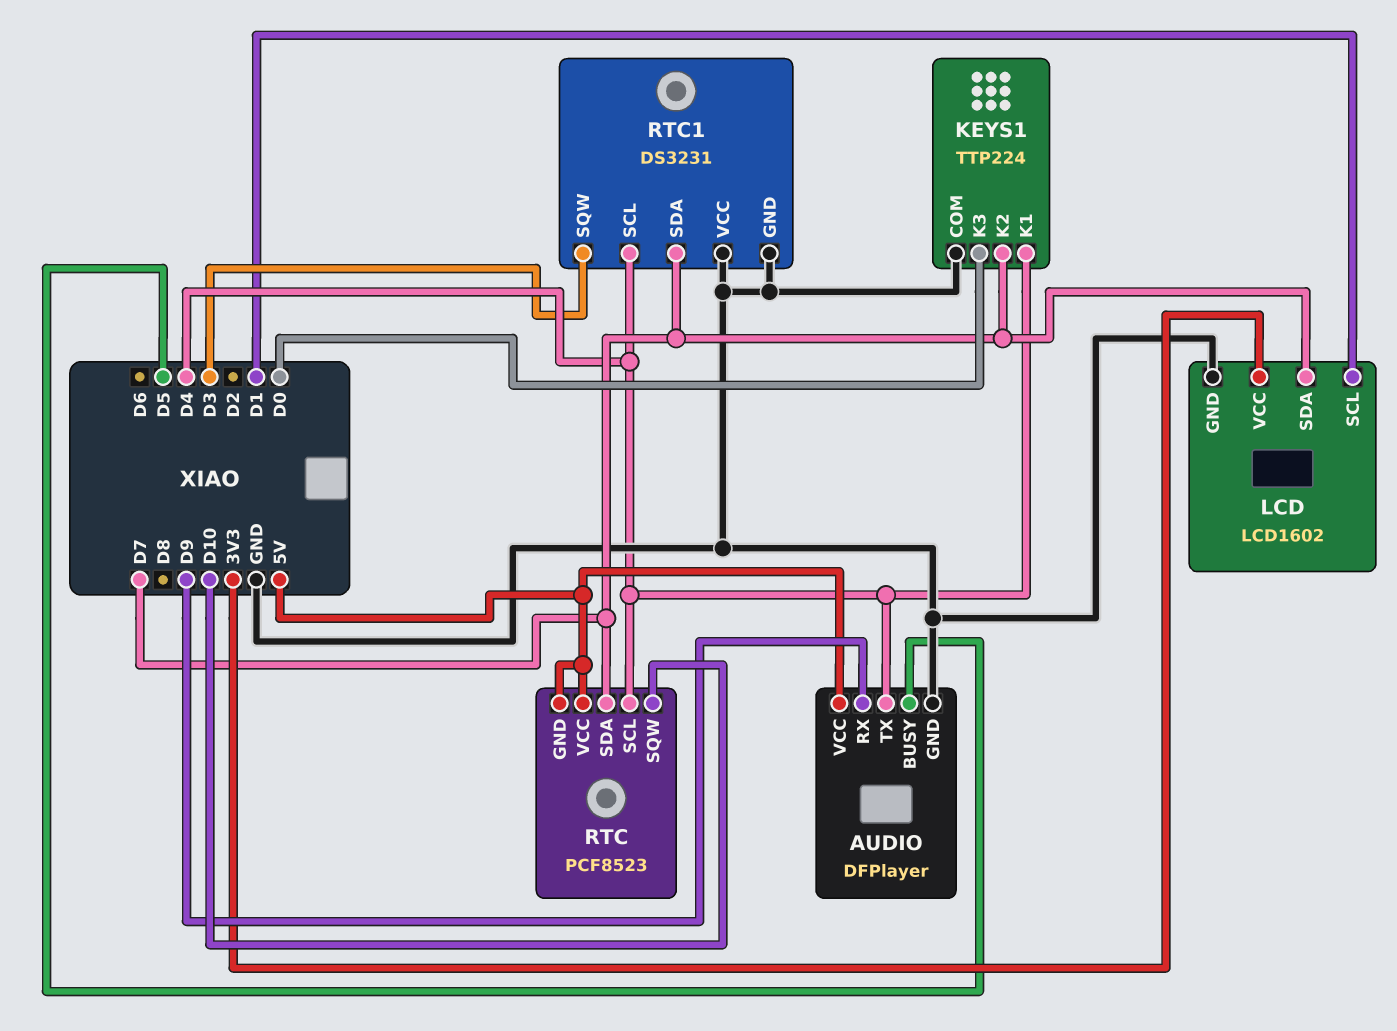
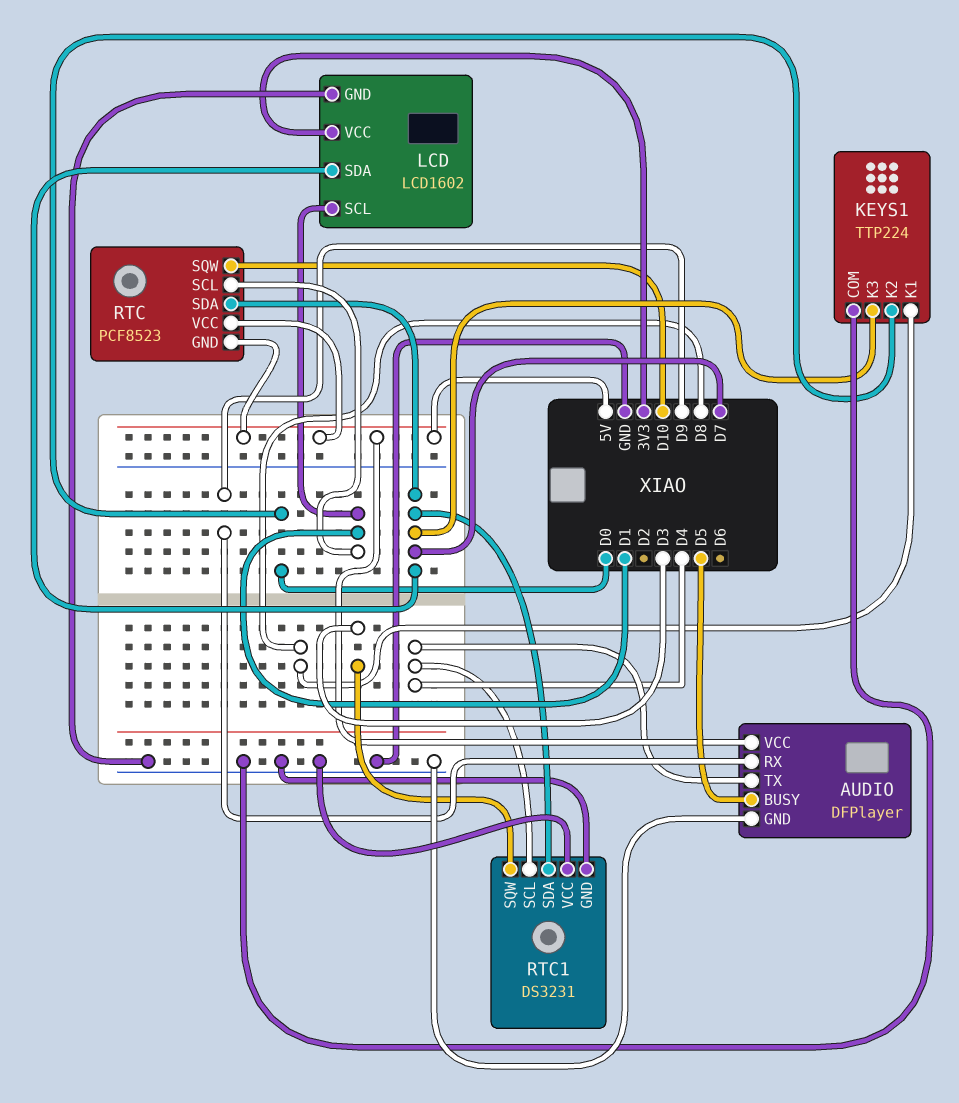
KEYS1 pin K1: D4 -> D8
KEYS1 pin K2: D7 -> D0
KEYS1 pin K3: D0 -> D7
RTC pin SCL: D4 -> D1

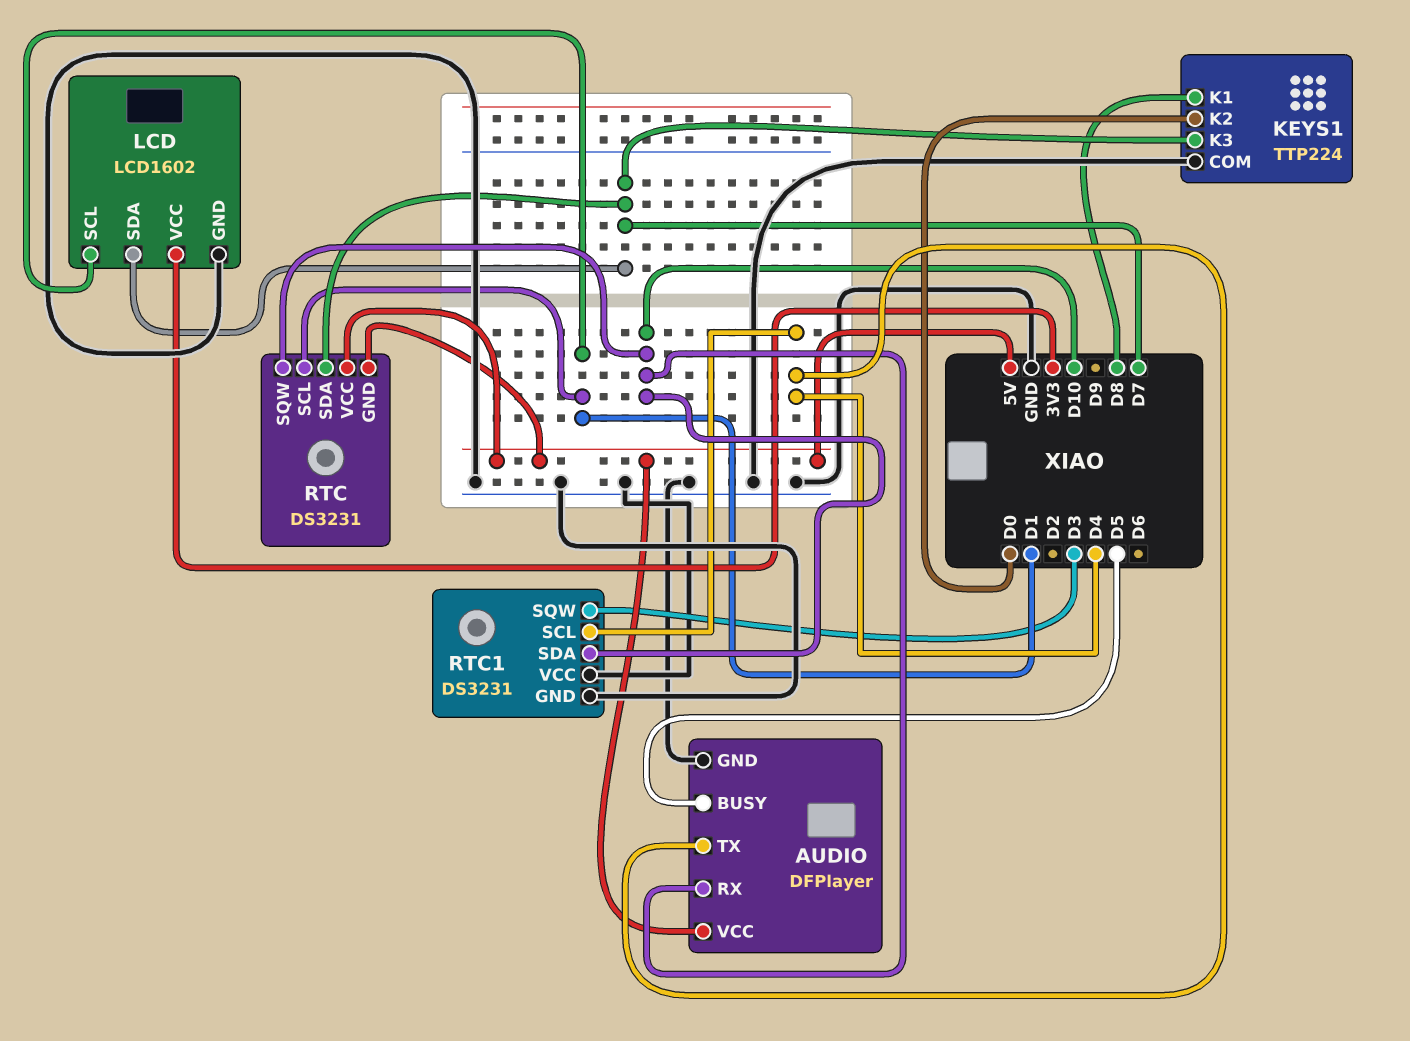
AUDIO pin RX: D9 -> D10
RTC: PCF8523 -> DS3231
RTC1 pin SDA: D7 -> D10

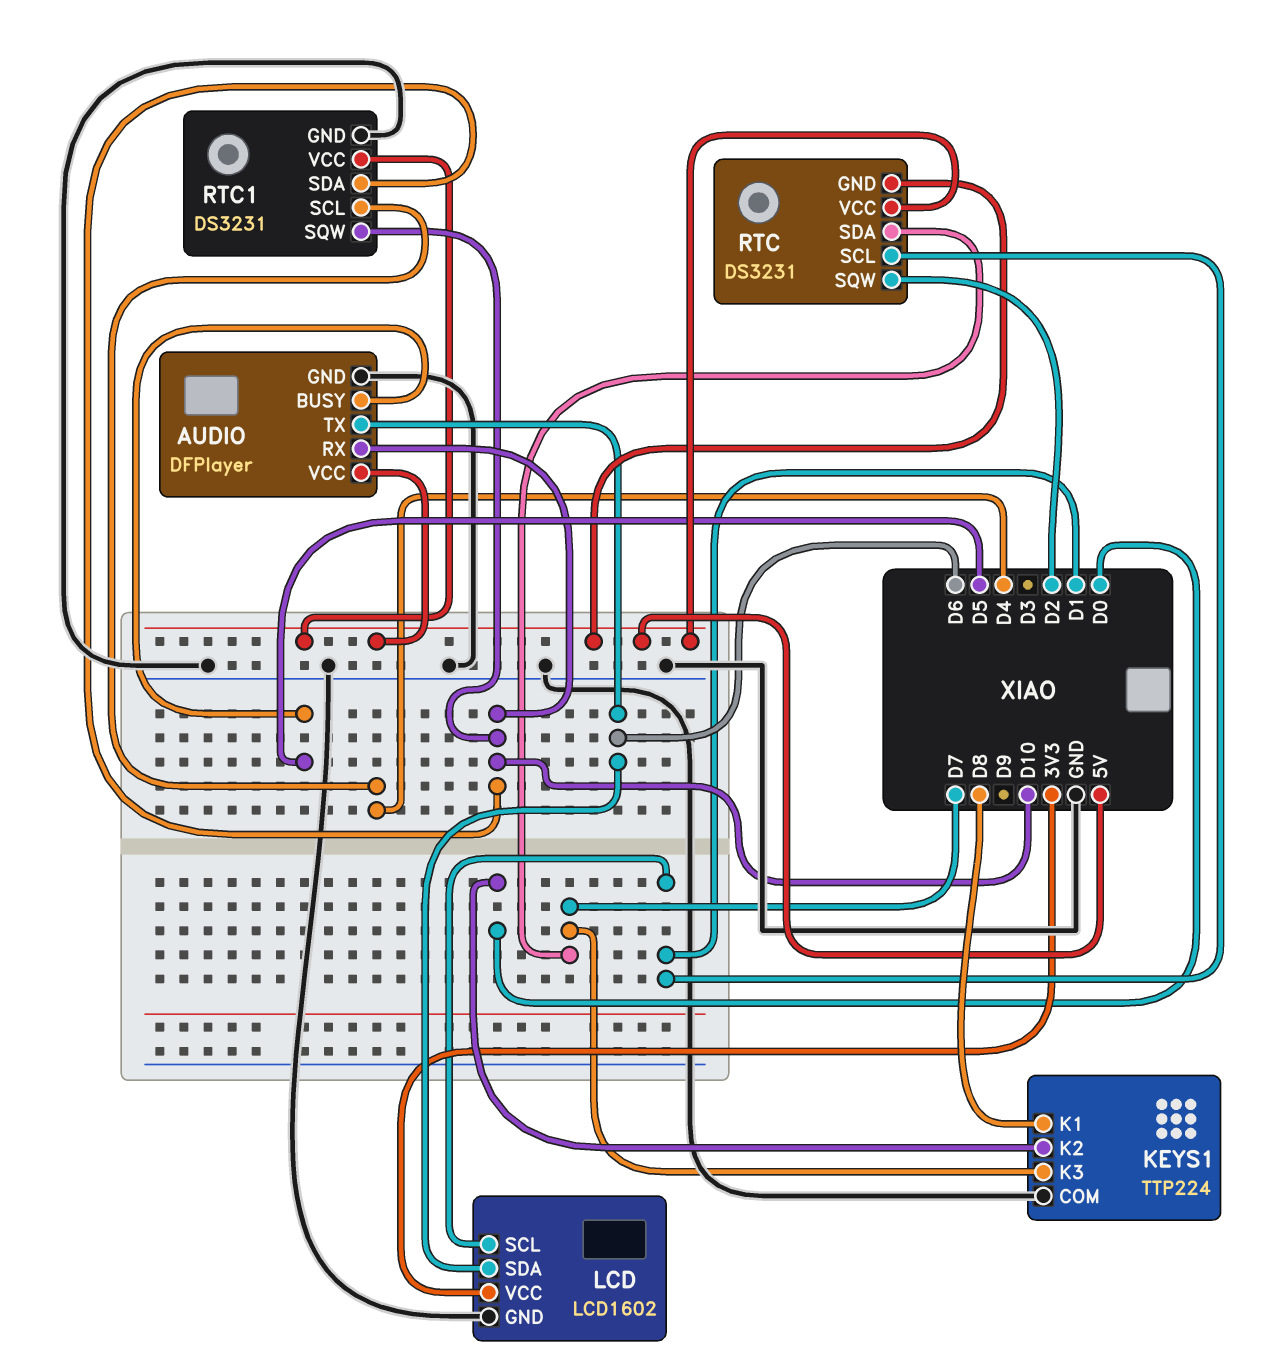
AUDIO pin TX: D4 -> D6
LCD pin SDA: D7 -> D6
RTC pin SQW: D10 -> D2
RTC1 pin SQW: D3 -> D10
RTC1 pin VCC: GND -> 5V

